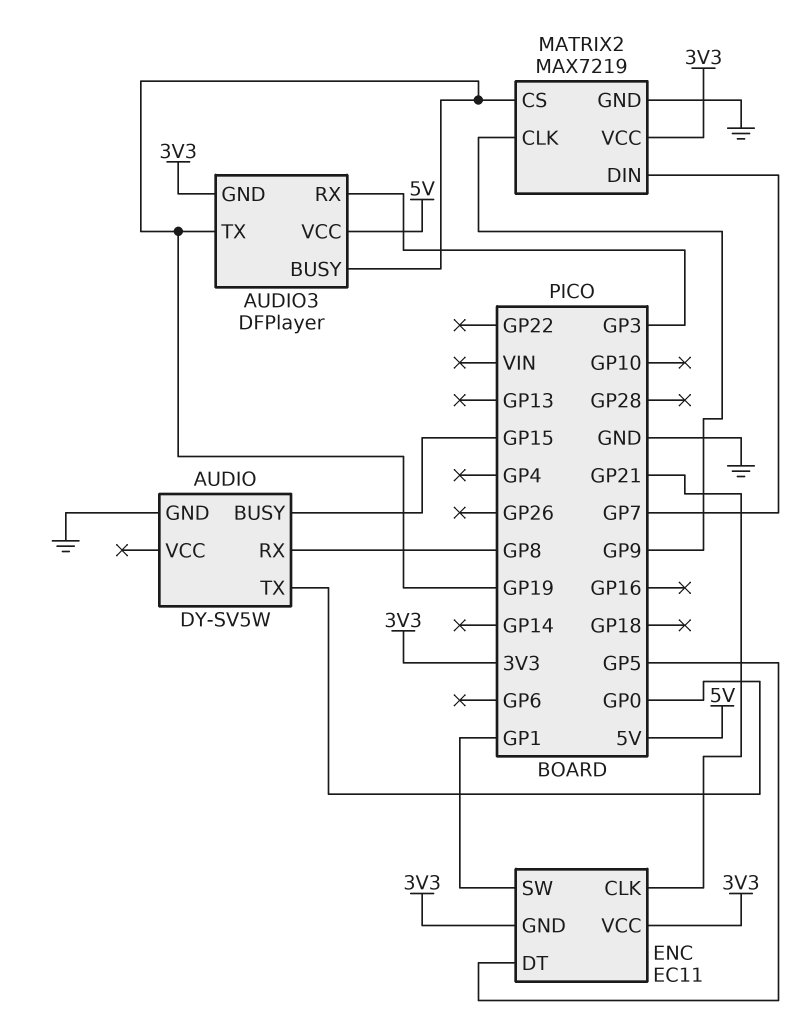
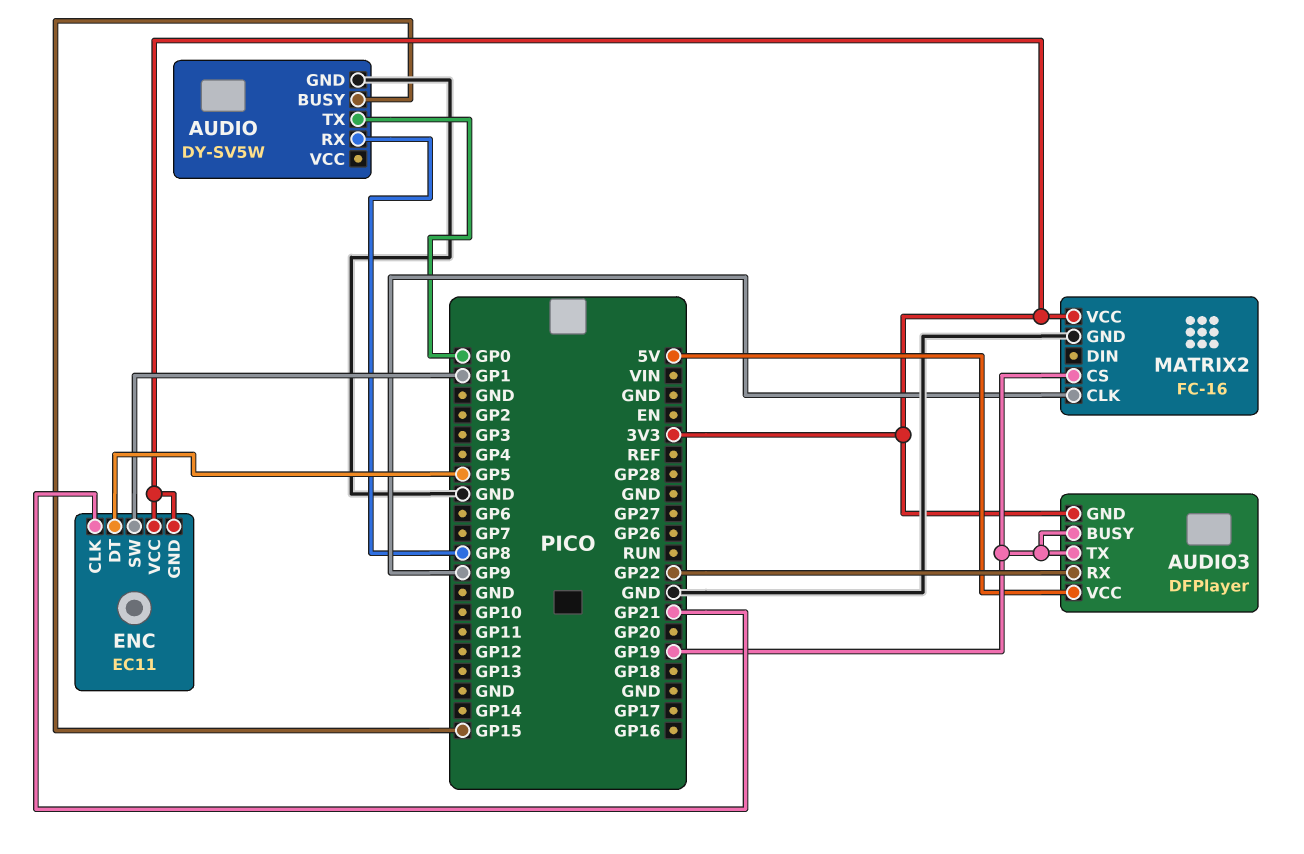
AUDIO3 pin RX: GP3 -> GP22
MATRIX2: MAX7219 -> FC-16
MATRIX2 pin DIN: GP7 -> none

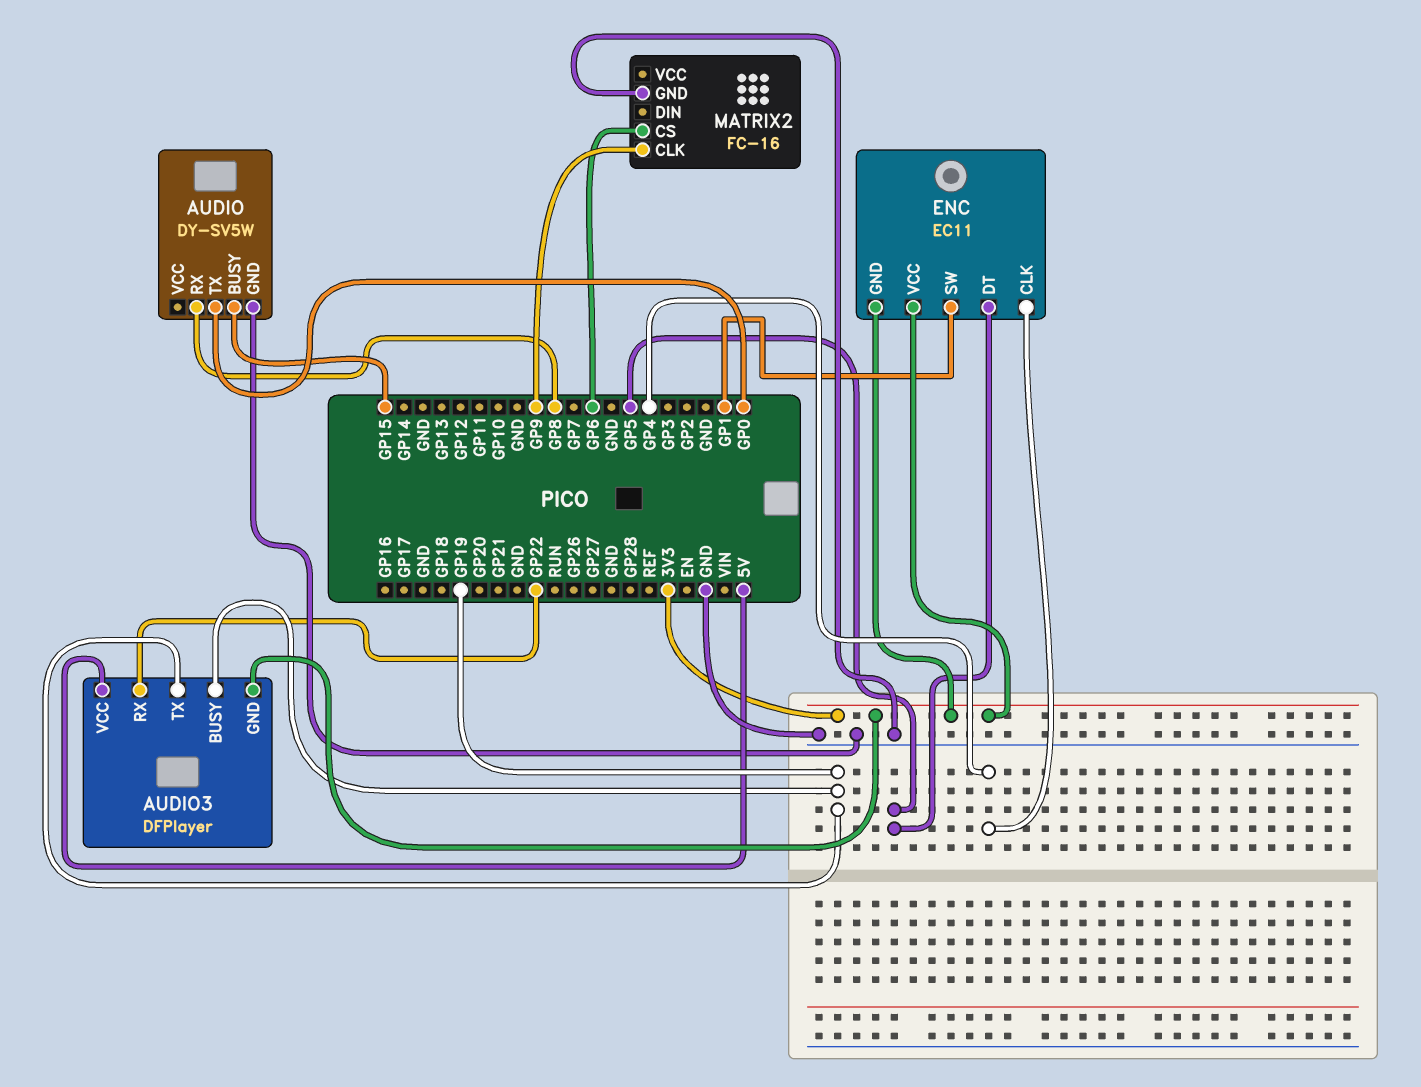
ENC pin CLK: GP21 -> GP4
MATRIX2 pin CS: GP19 -> GP6
MATRIX2 pin VCC: 3V3 -> none

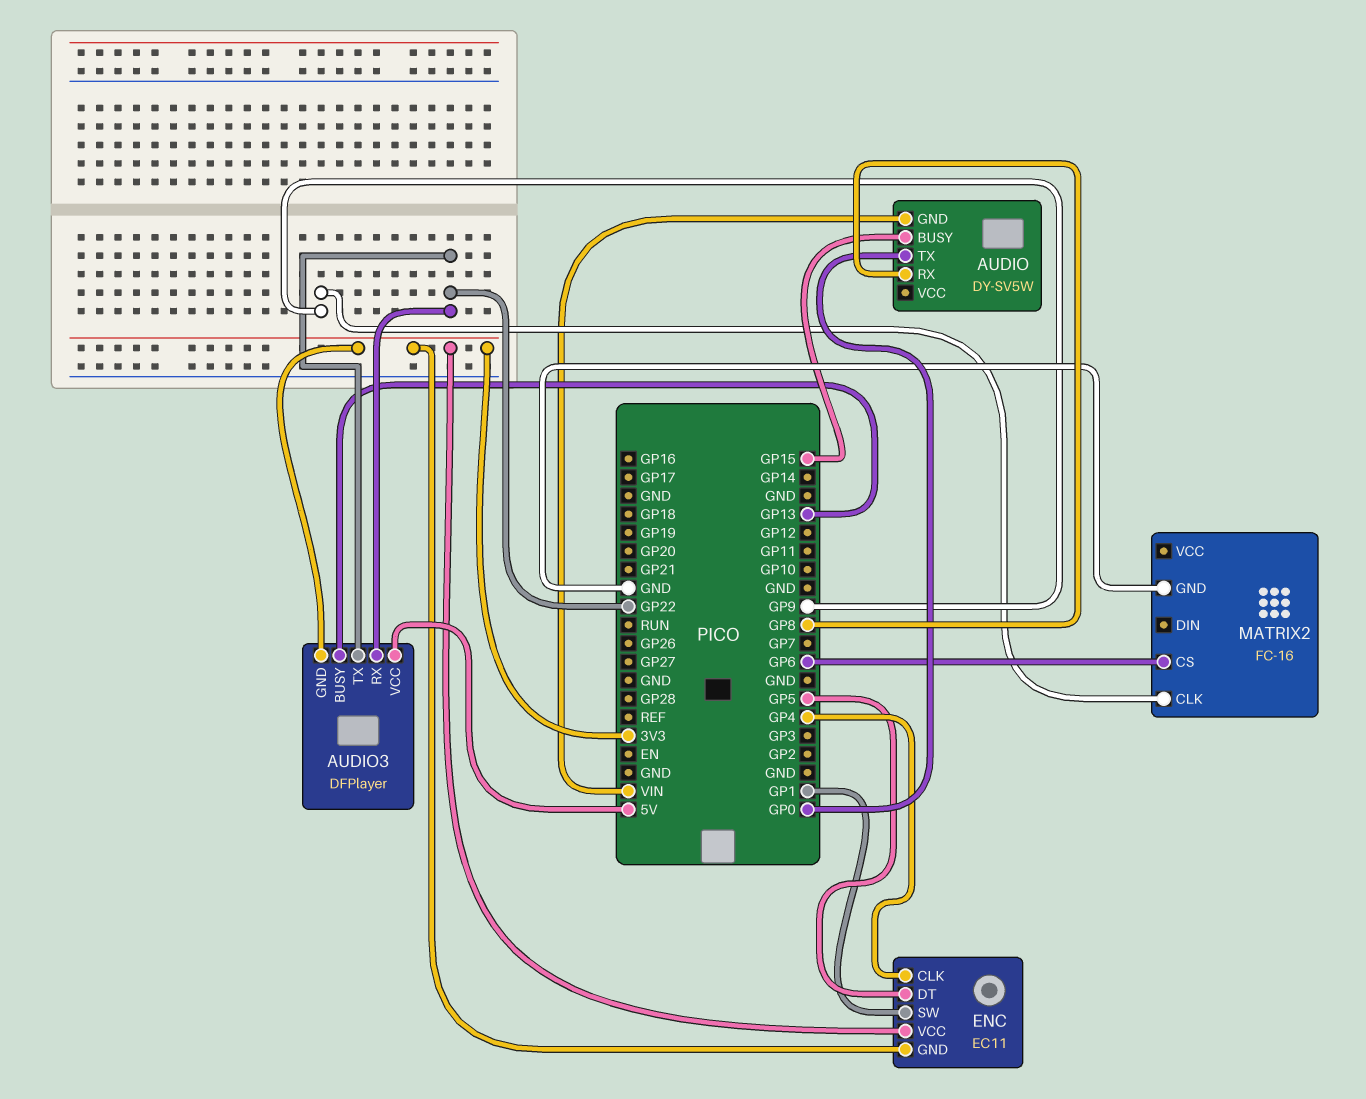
AUDIO pin GND: GND -> VIN
AUDIO3 pin BUSY: GP19 -> GP13
AUDIO3 pin TX: GP19 -> GP22

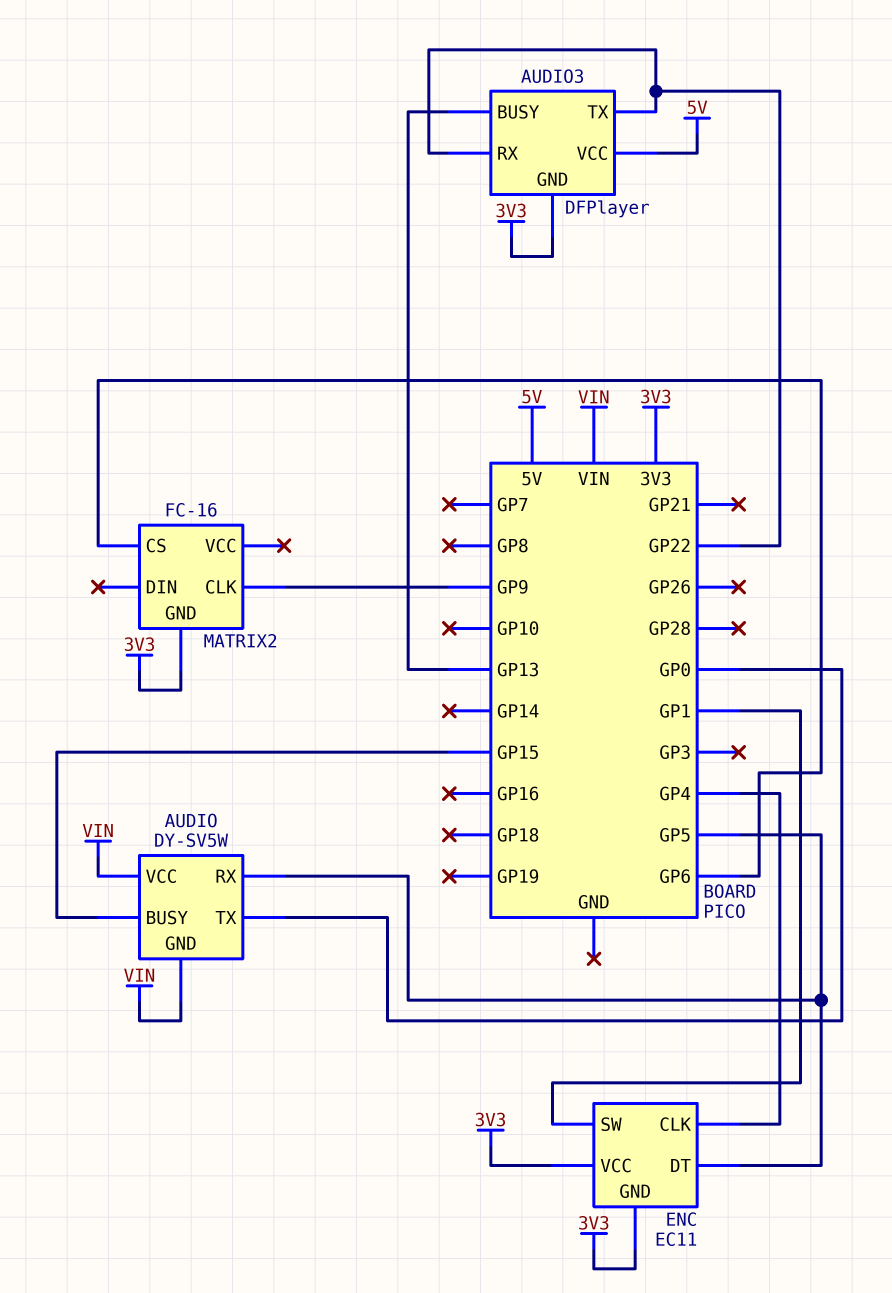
AUDIO pin RX: GP8 -> GP5
AUDIO pin VCC: none -> VIN
MATRIX2 pin GND: GND -> 3V3

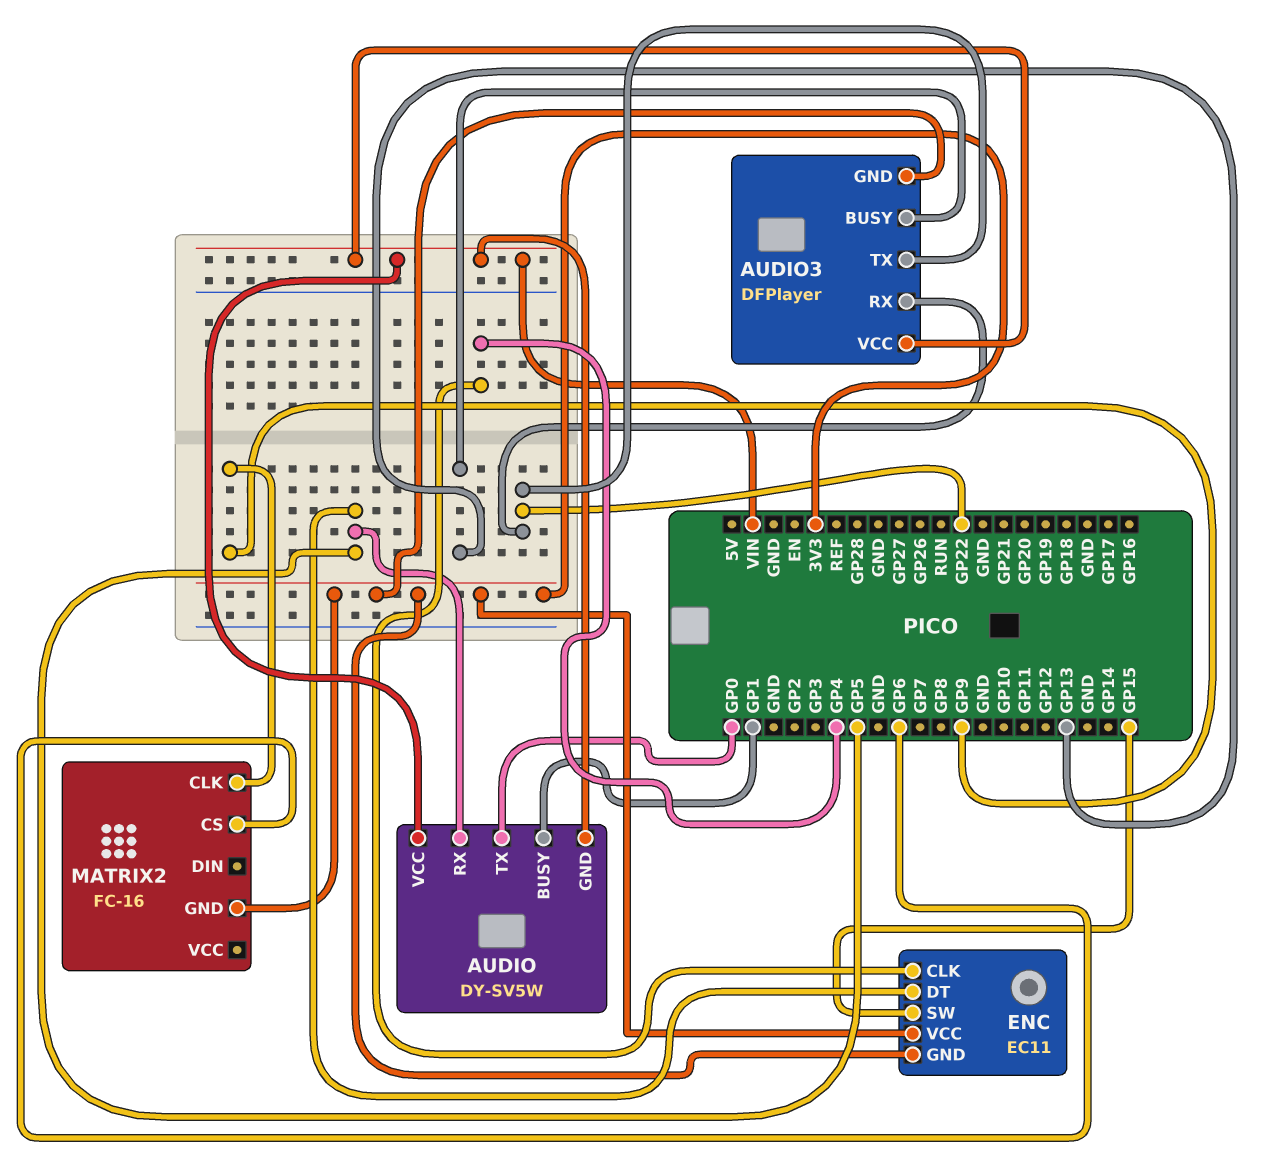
AUDIO pin BUSY: GP15 -> GP1
AUDIO3 pin VCC: 5V -> VIN
ENC pin SW: GP1 -> GP15

